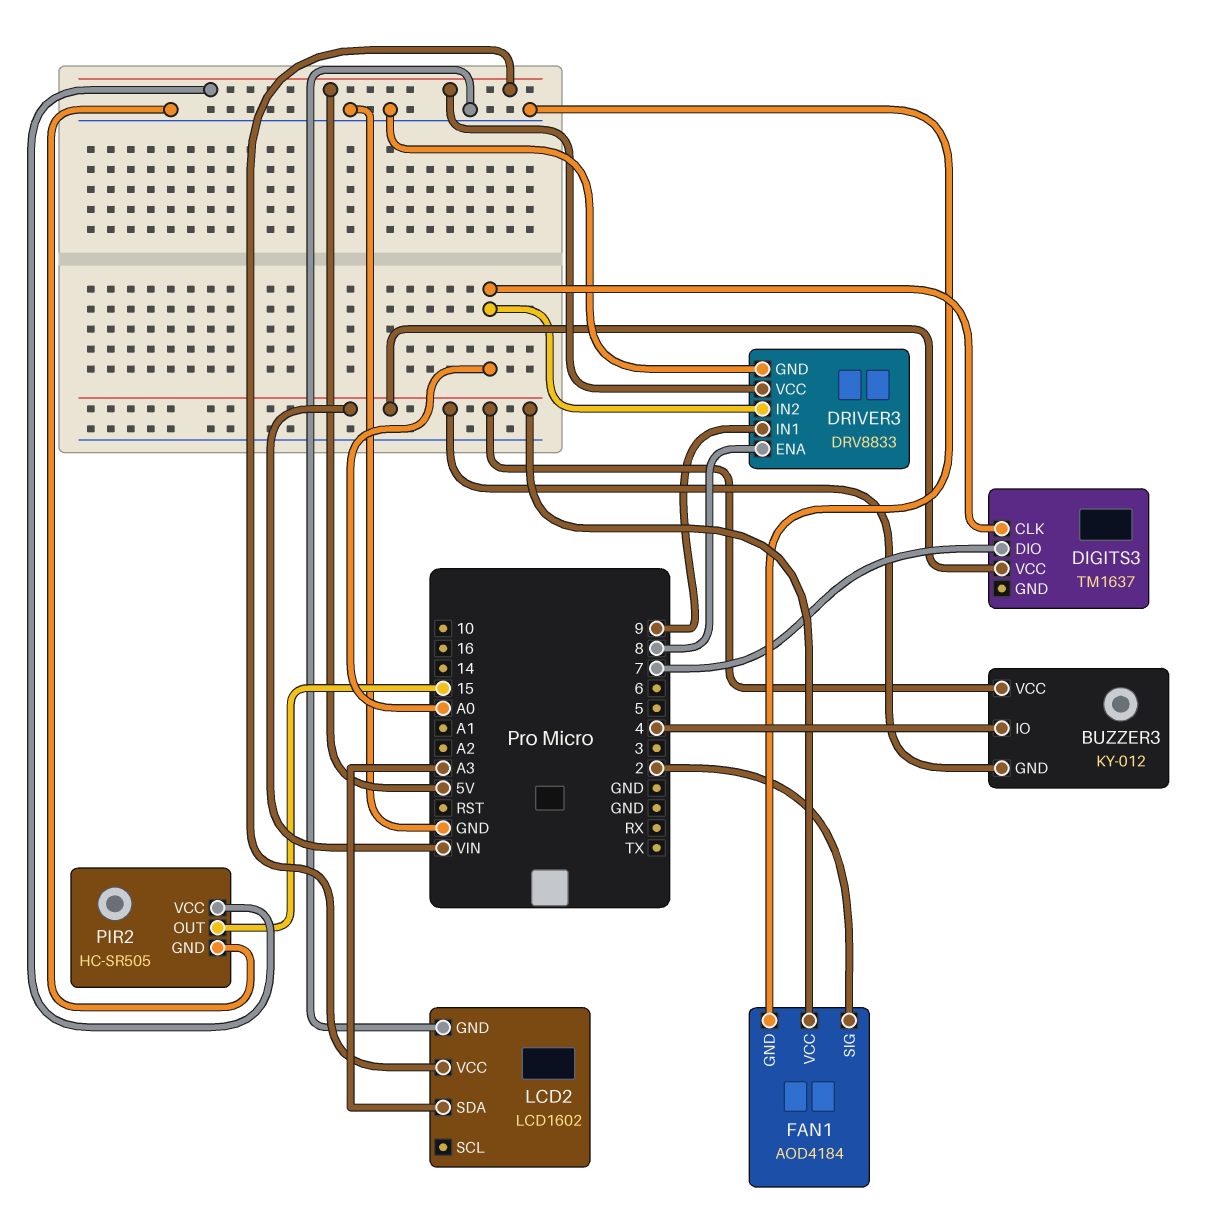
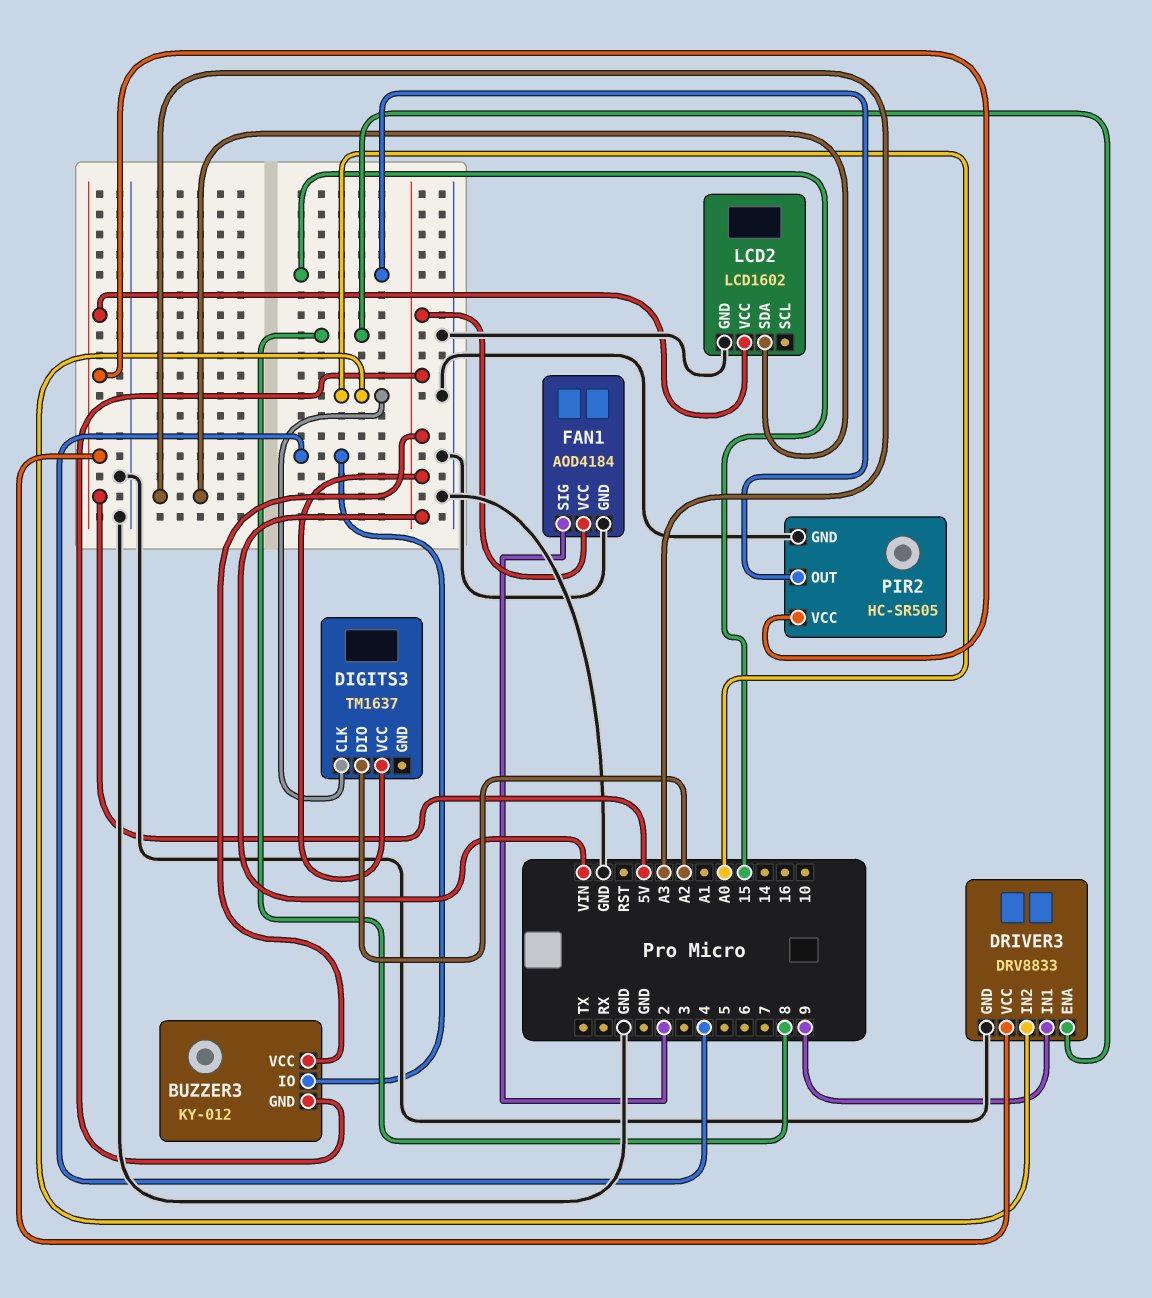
DIGITS3 pin DIO: 7 -> A2

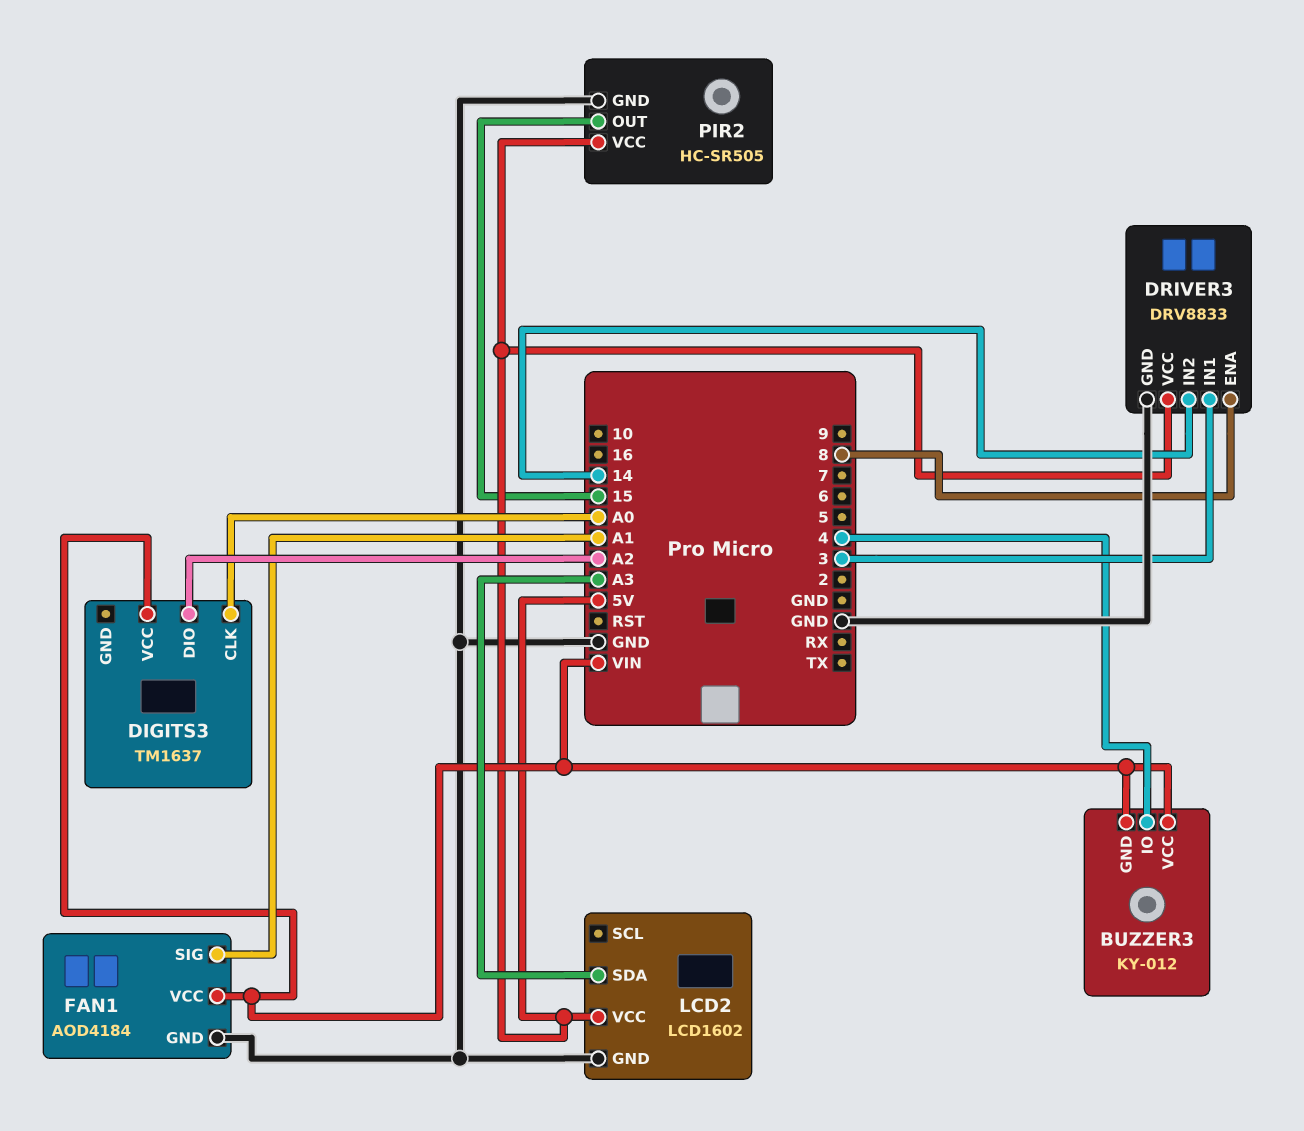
DRIVER3 pin IN1: 9 -> 3
DRIVER3 pin IN2: A0 -> 14
FAN1 pin SIG: 2 -> A1

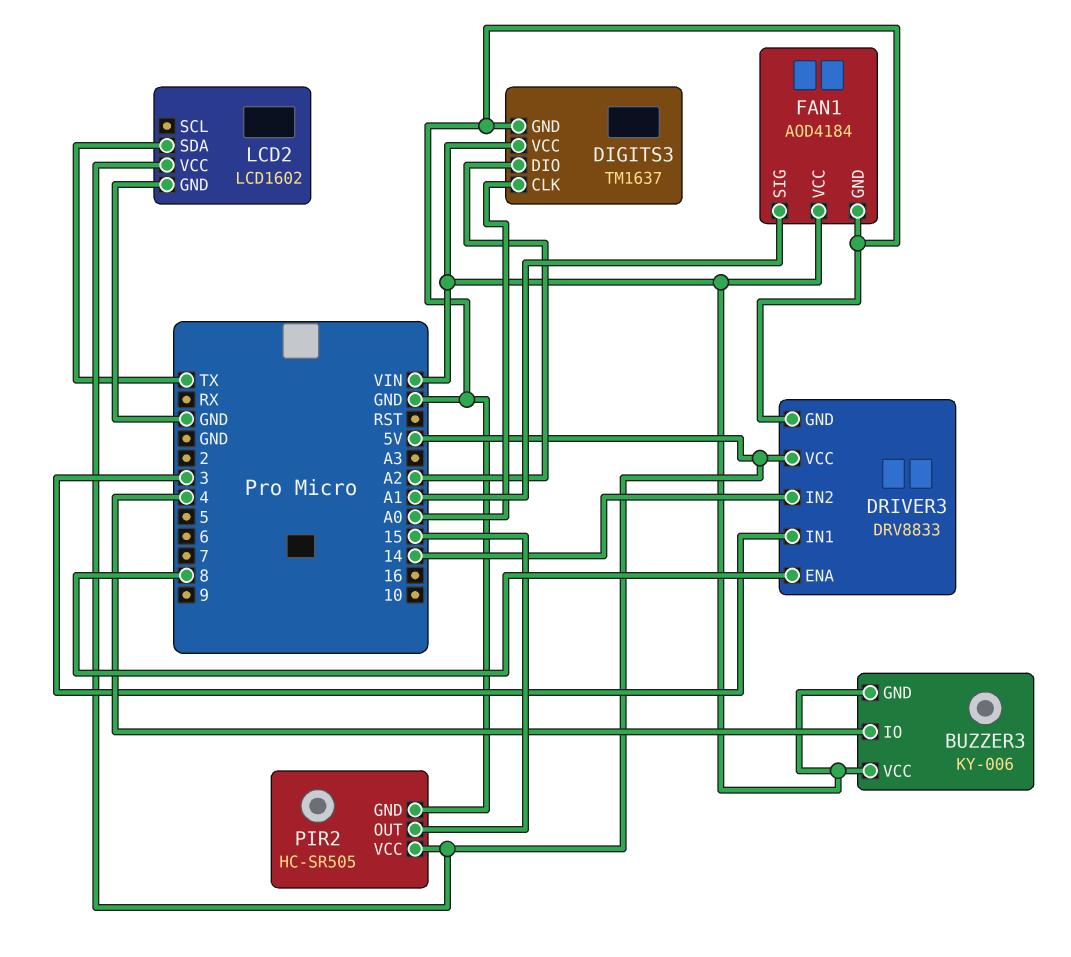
BUZZER3: KY-012 -> KY-006
DIGITS3 pin GND: none -> GND
LCD2 pin SDA: A3 -> TX

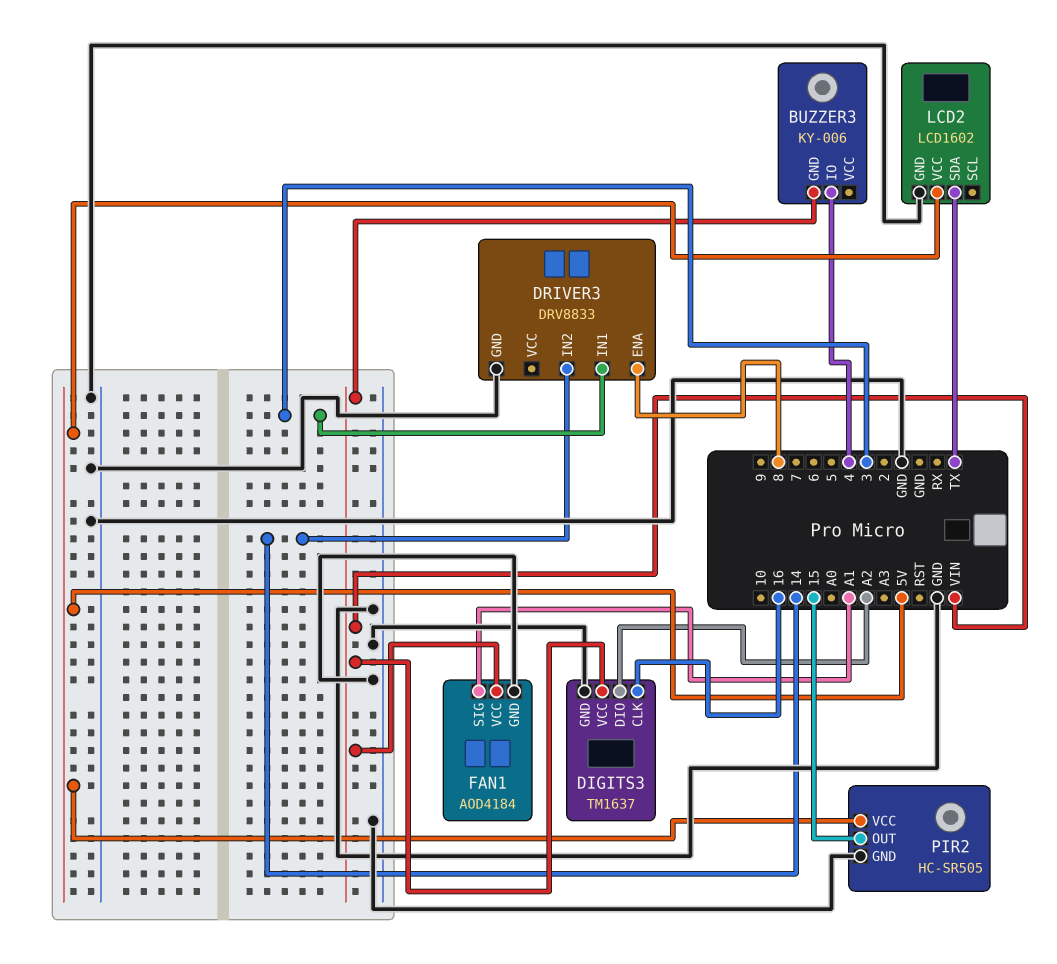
BUZZER3 pin VCC: VIN -> none
DIGITS3 pin CLK: A0 -> 16
DRIVER3 pin VCC: 5V -> none

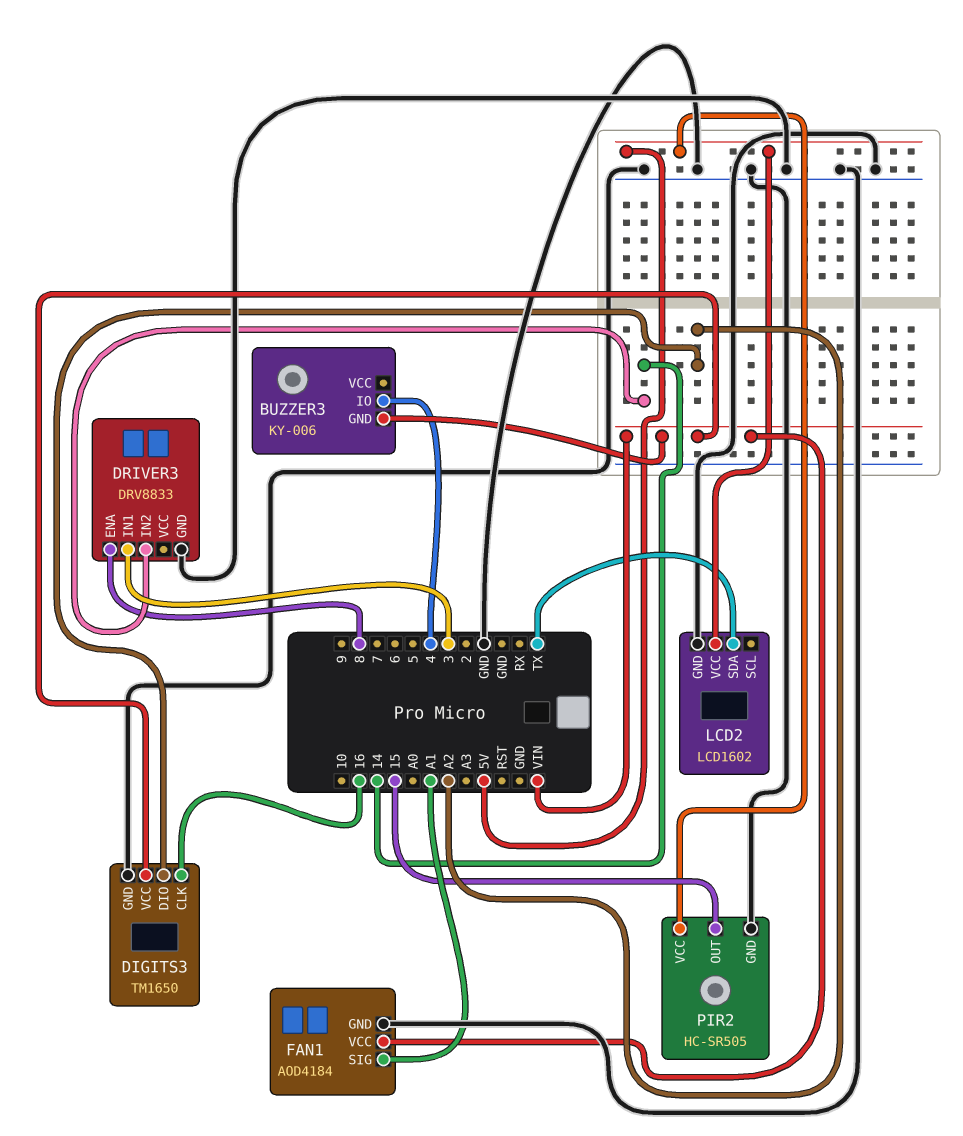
DIGITS3: TM1637 -> TM1650

